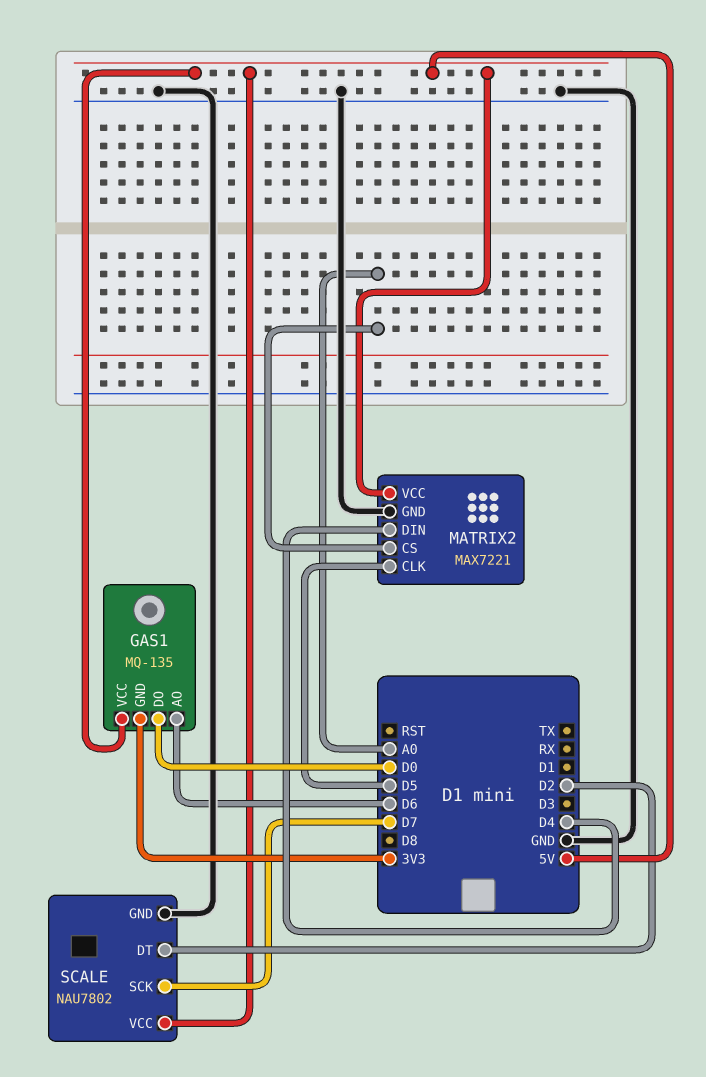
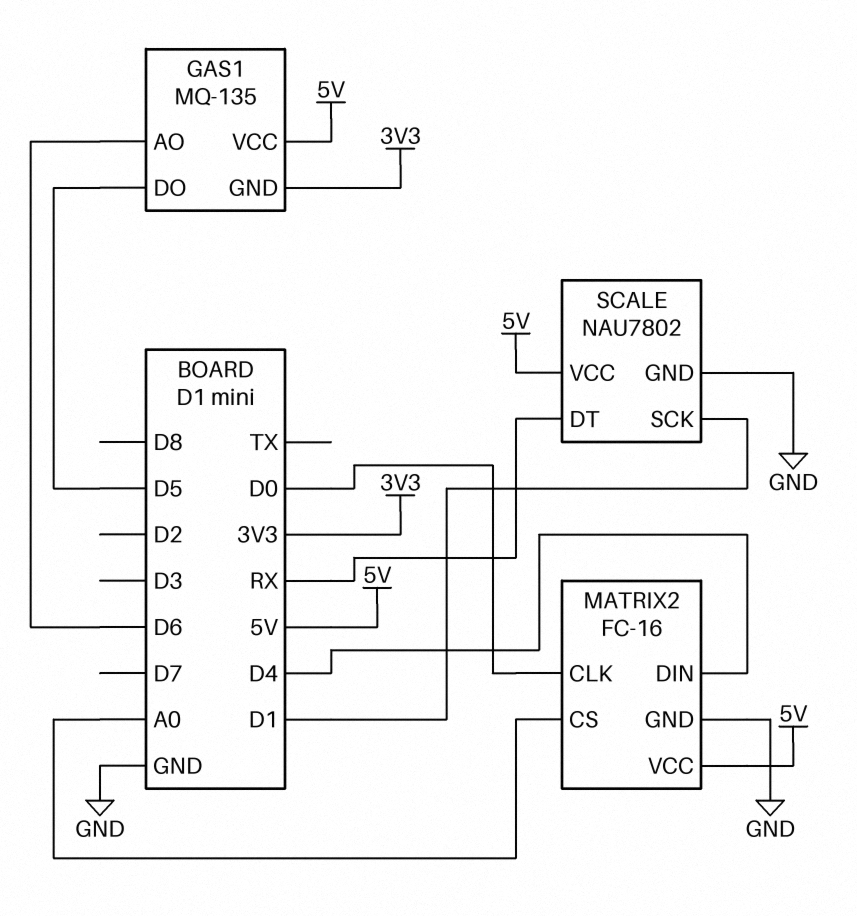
GAS1 pin DO: D0 -> D5
MATRIX2: MAX7221 -> FC-16
MATRIX2 pin CLK: D5 -> D0
SCALE pin DT: D2 -> RX
SCALE pin SCK: D7 -> D1

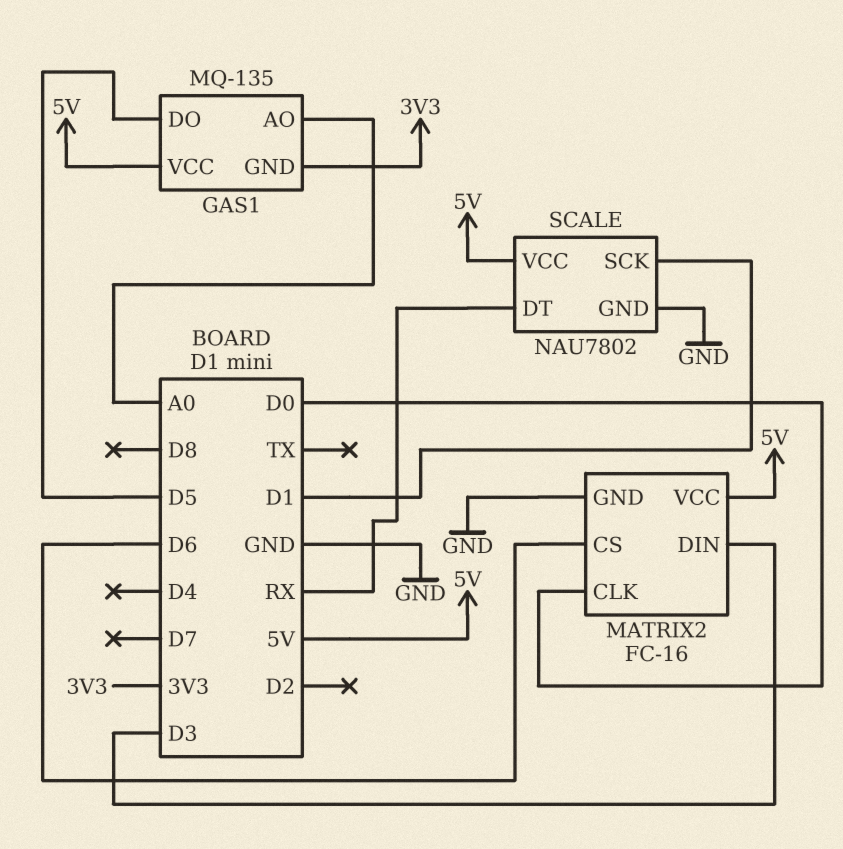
GAS1 pin AO: D6 -> A0
MATRIX2 pin CS: A0 -> D6
MATRIX2 pin DIN: D4 -> D3

